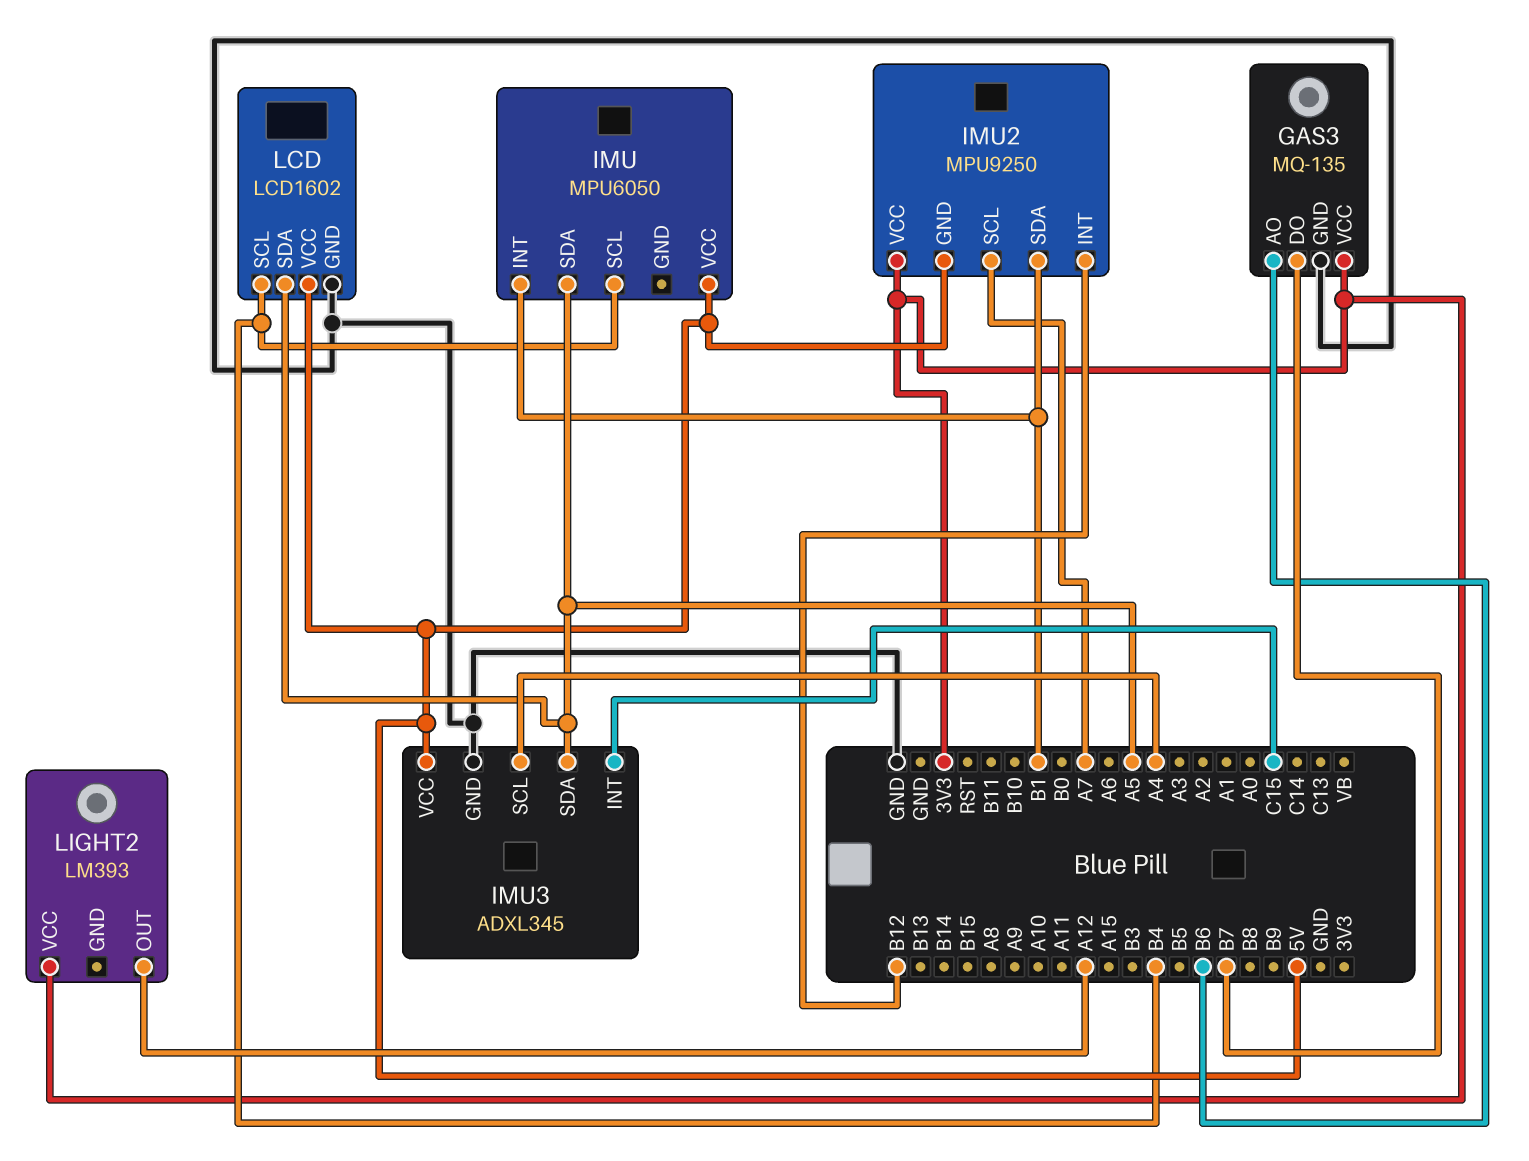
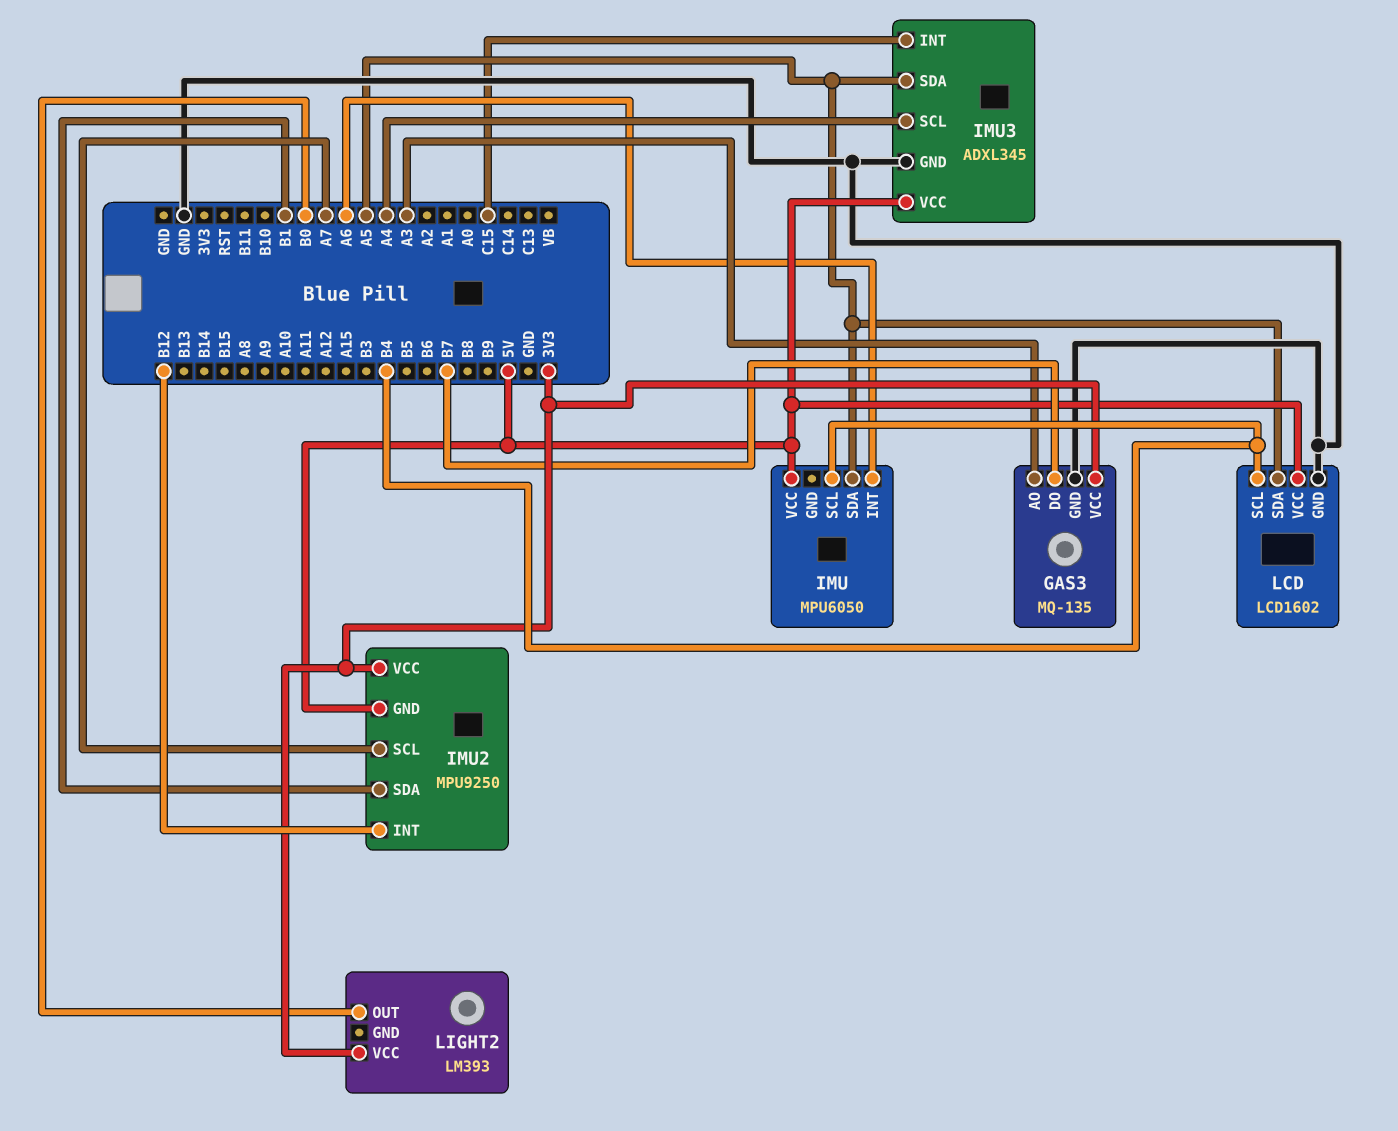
GAS3 pin AO: B6 -> A3
IMU pin INT: B1 -> A6
LIGHT2 pin OUT: A12 -> B0

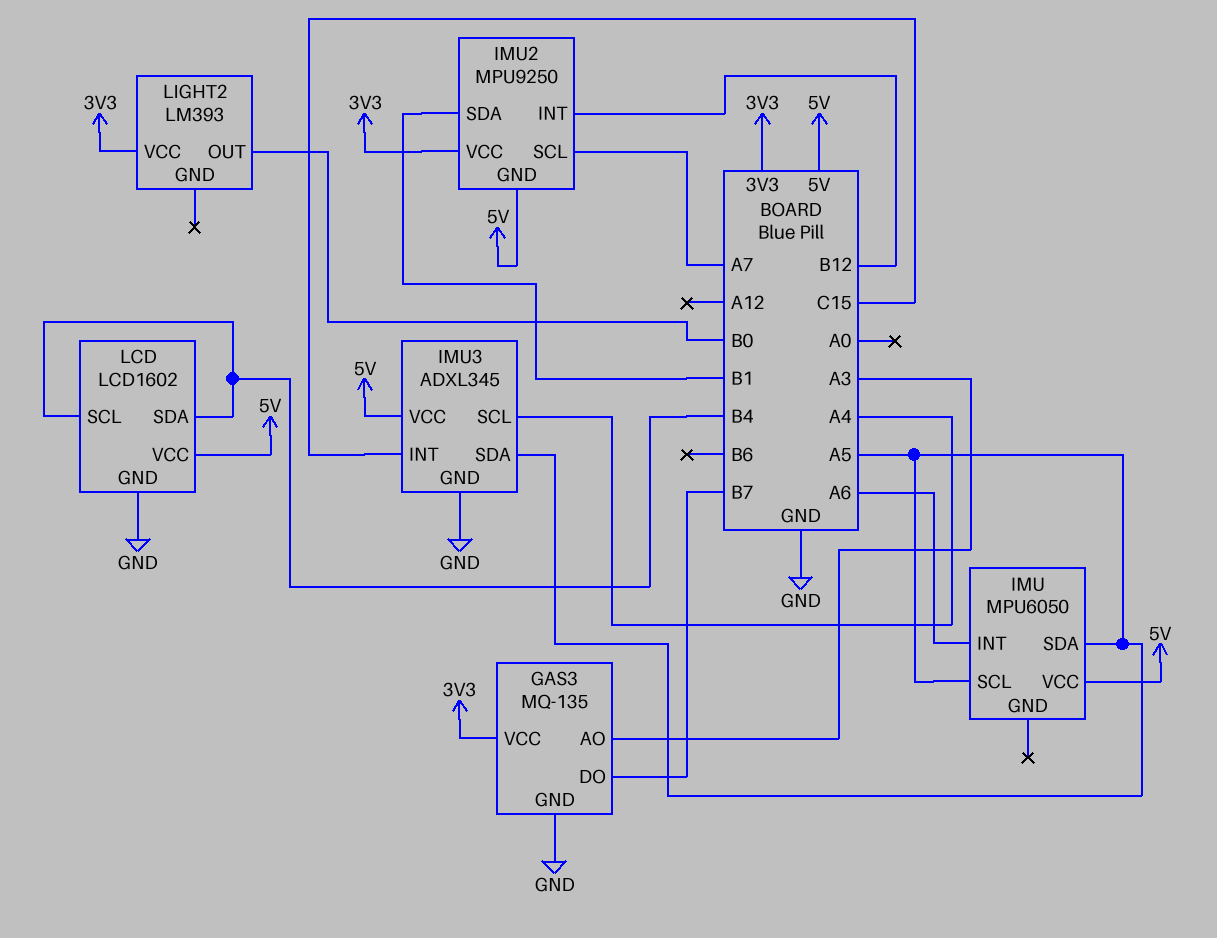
IMU pin SCL: B4 -> A5
LCD pin SDA: A5 -> B4

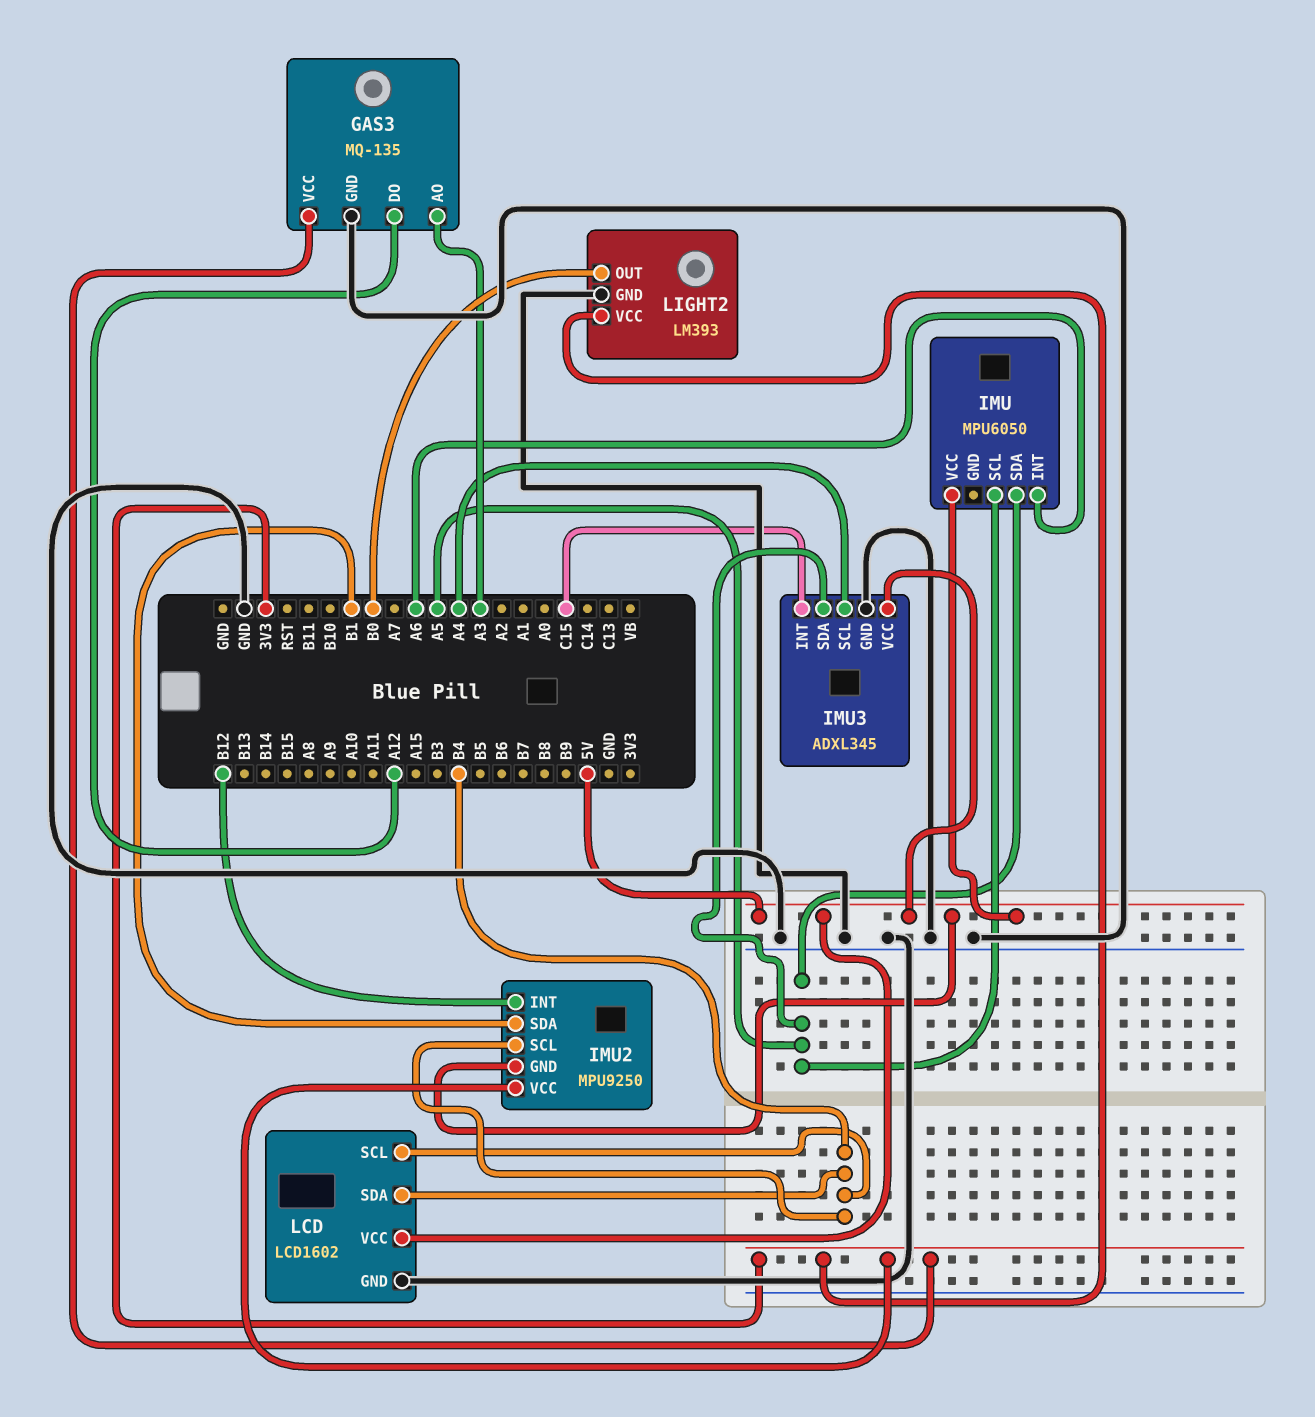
GAS3 pin DO: B7 -> A12
IMU2 pin SCL: A7 -> B4
LIGHT2 pin GND: none -> GND

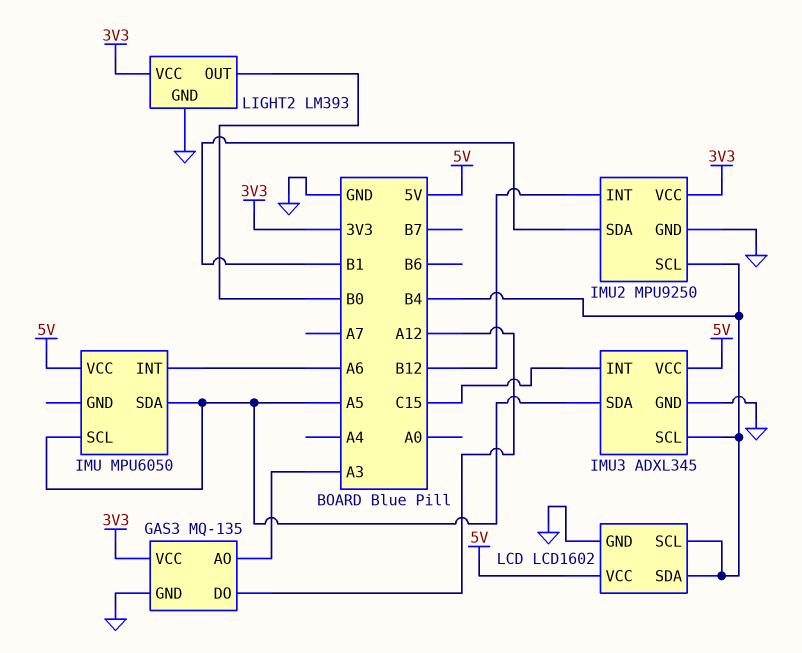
IMU2 pin GND: 5V -> GND
IMU3 pin SCL: A4 -> B4

